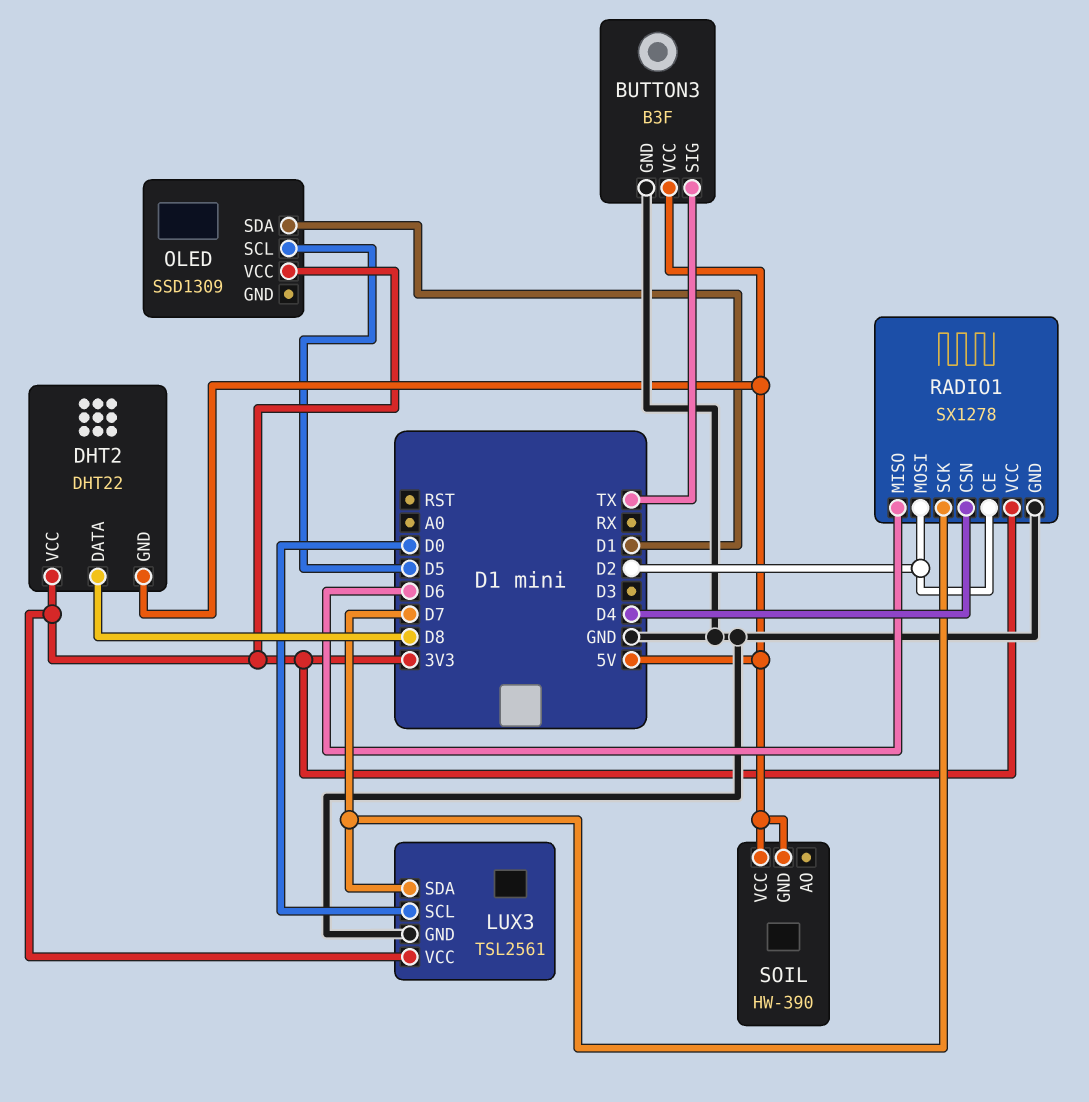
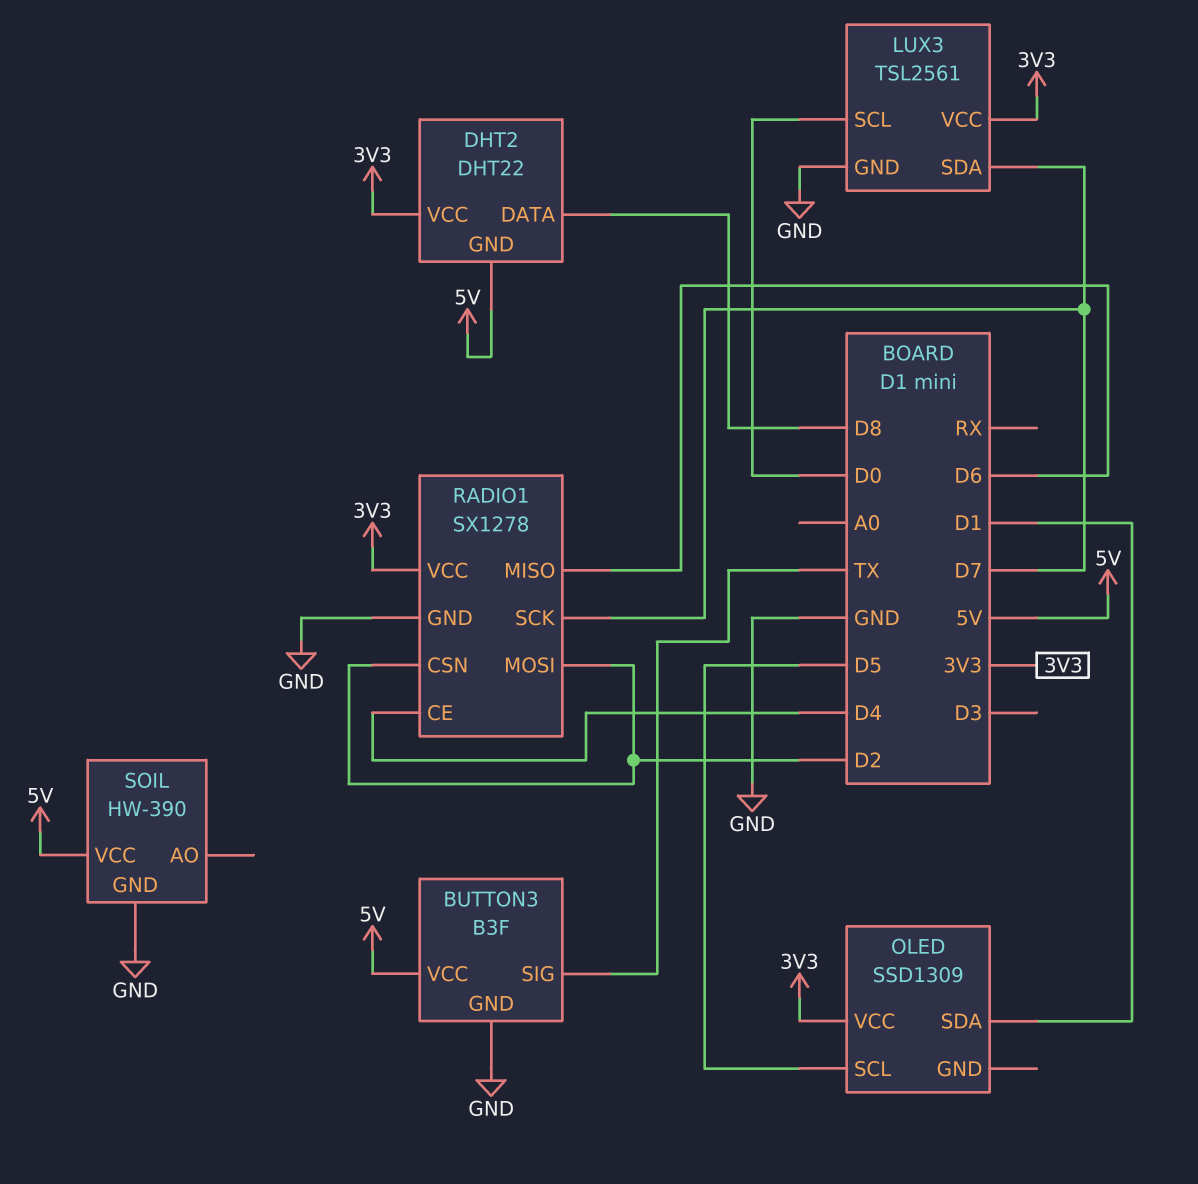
RADIO1 pin CE: D2 -> D4
RADIO1 pin CSN: D4 -> D2
SOIL pin GND: 5V -> GND

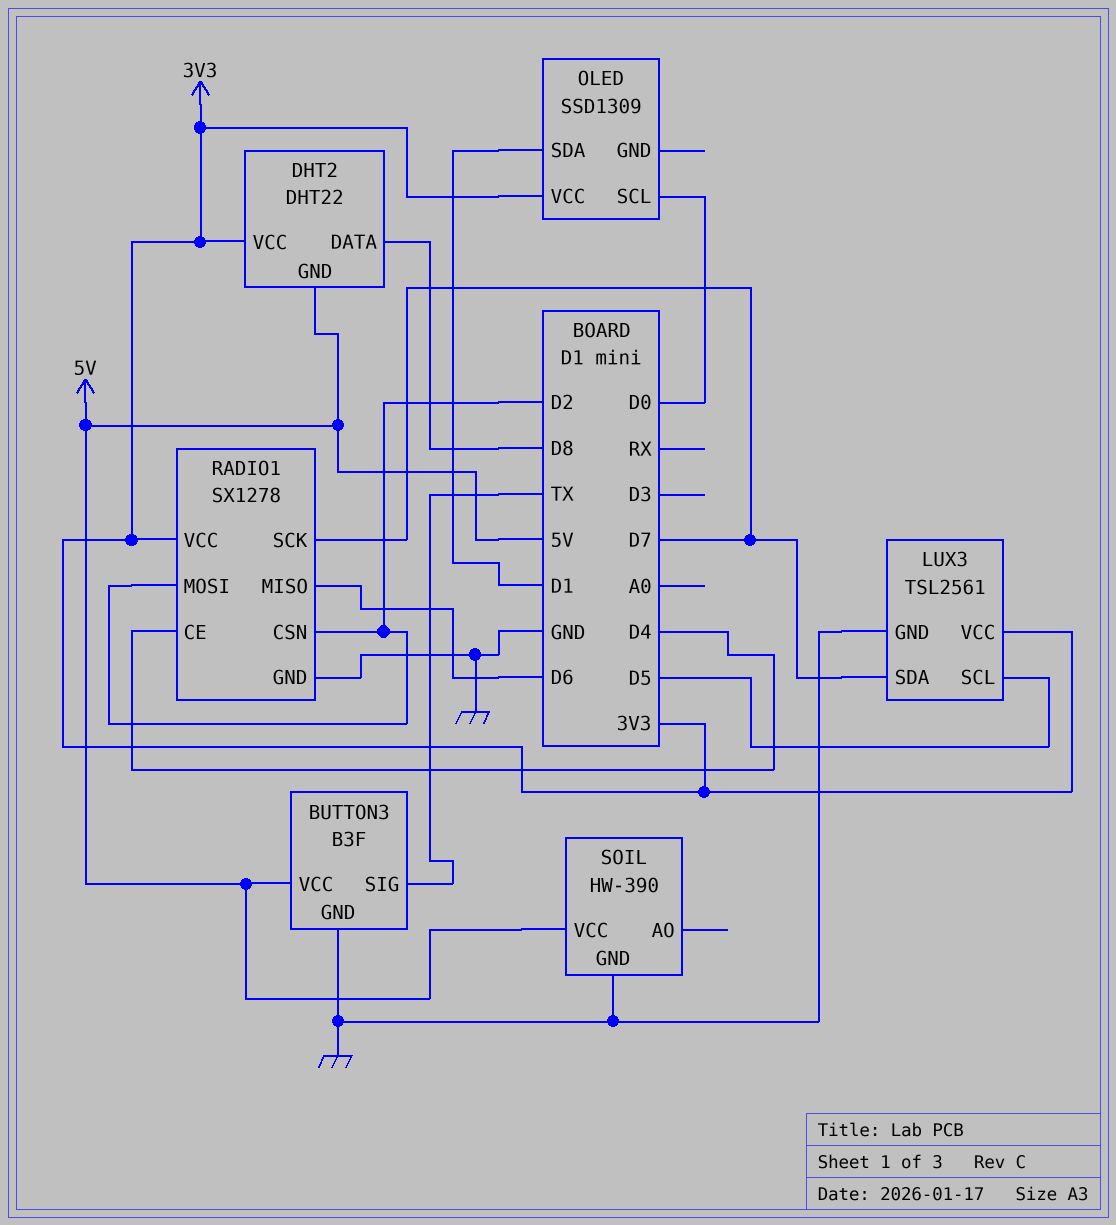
LUX3 pin SCL: D0 -> D5
OLED pin SCL: D5 -> D0

